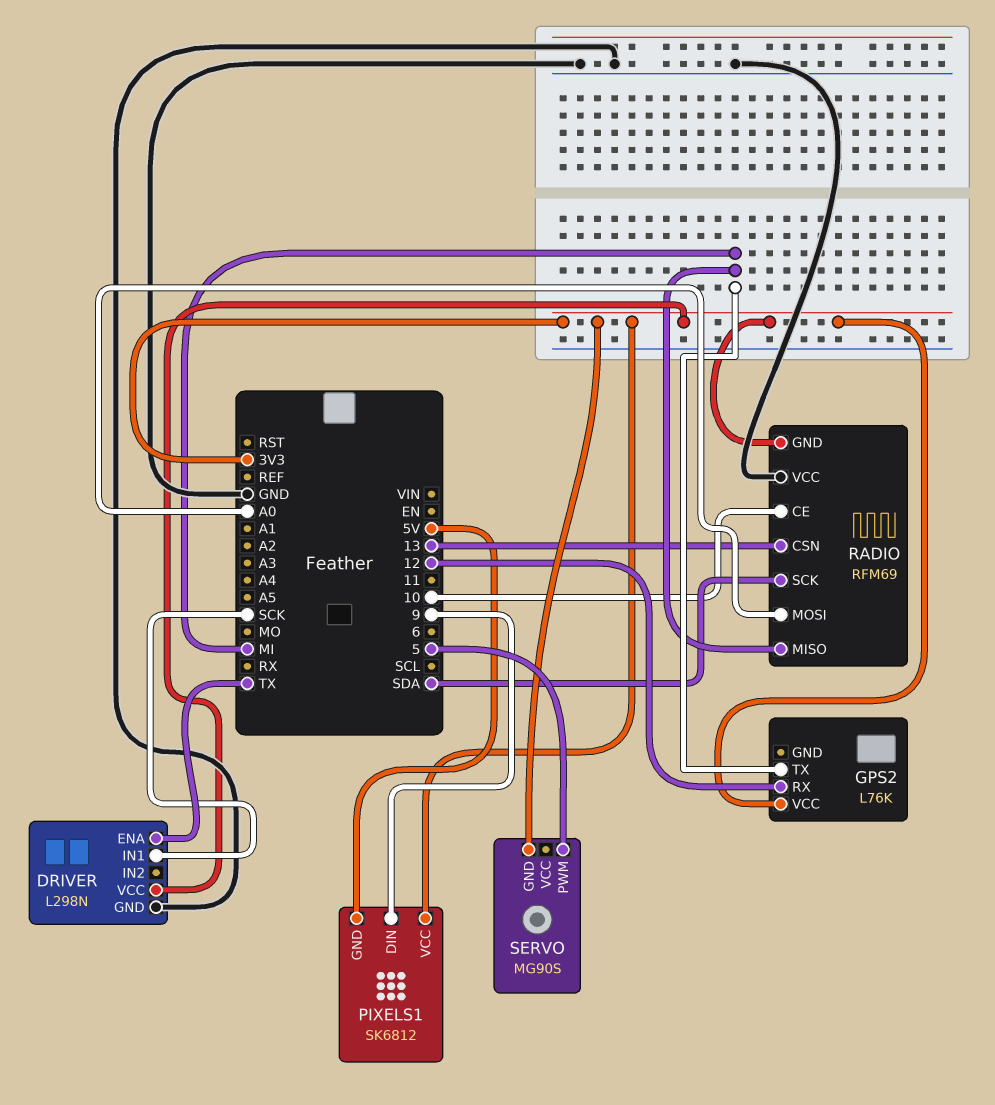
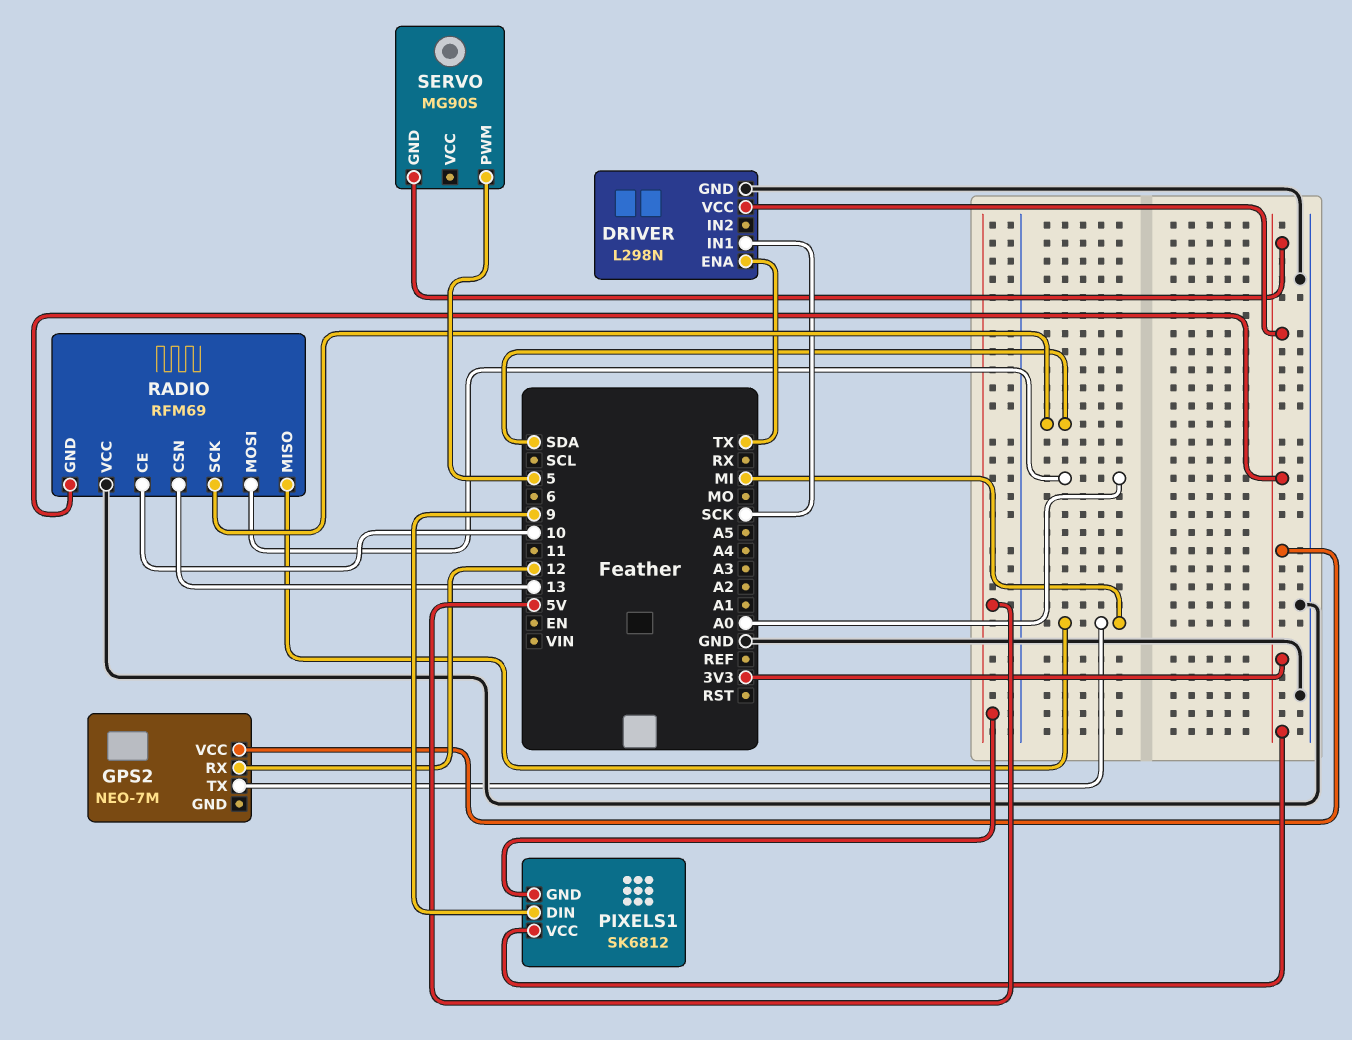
GPS2: L76K -> NEO-7M

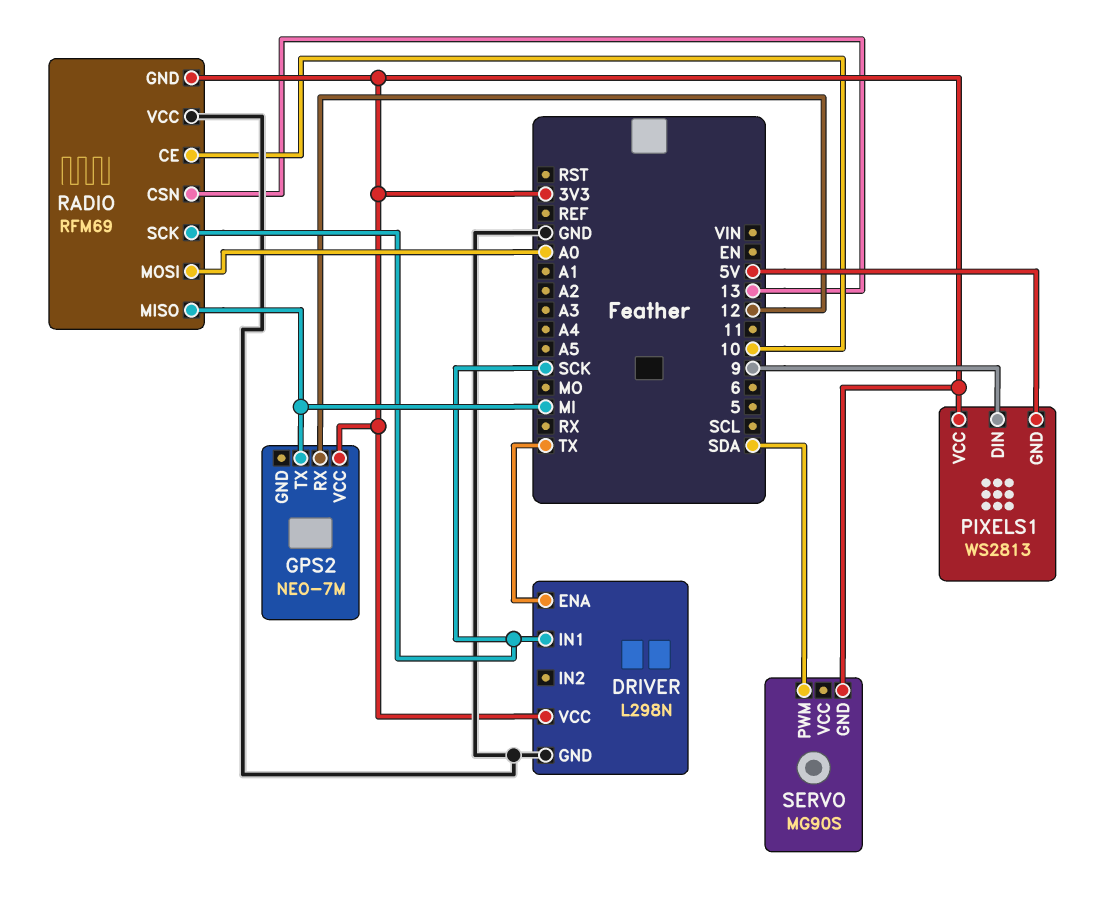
PIXELS1: SK6812 -> WS2813
RADIO pin SCK: SDA -> SCK
SERVO pin PWM: 5 -> SDA

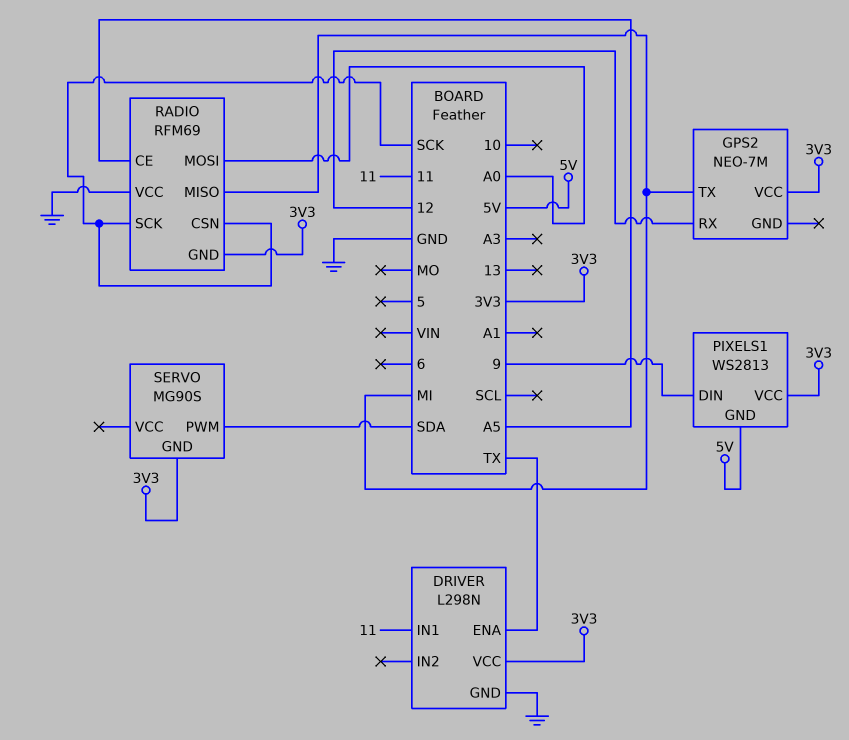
DRIVER pin IN1: SCK -> 11
RADIO pin CE: 10 -> A5
RADIO pin CSN: 13 -> SCK

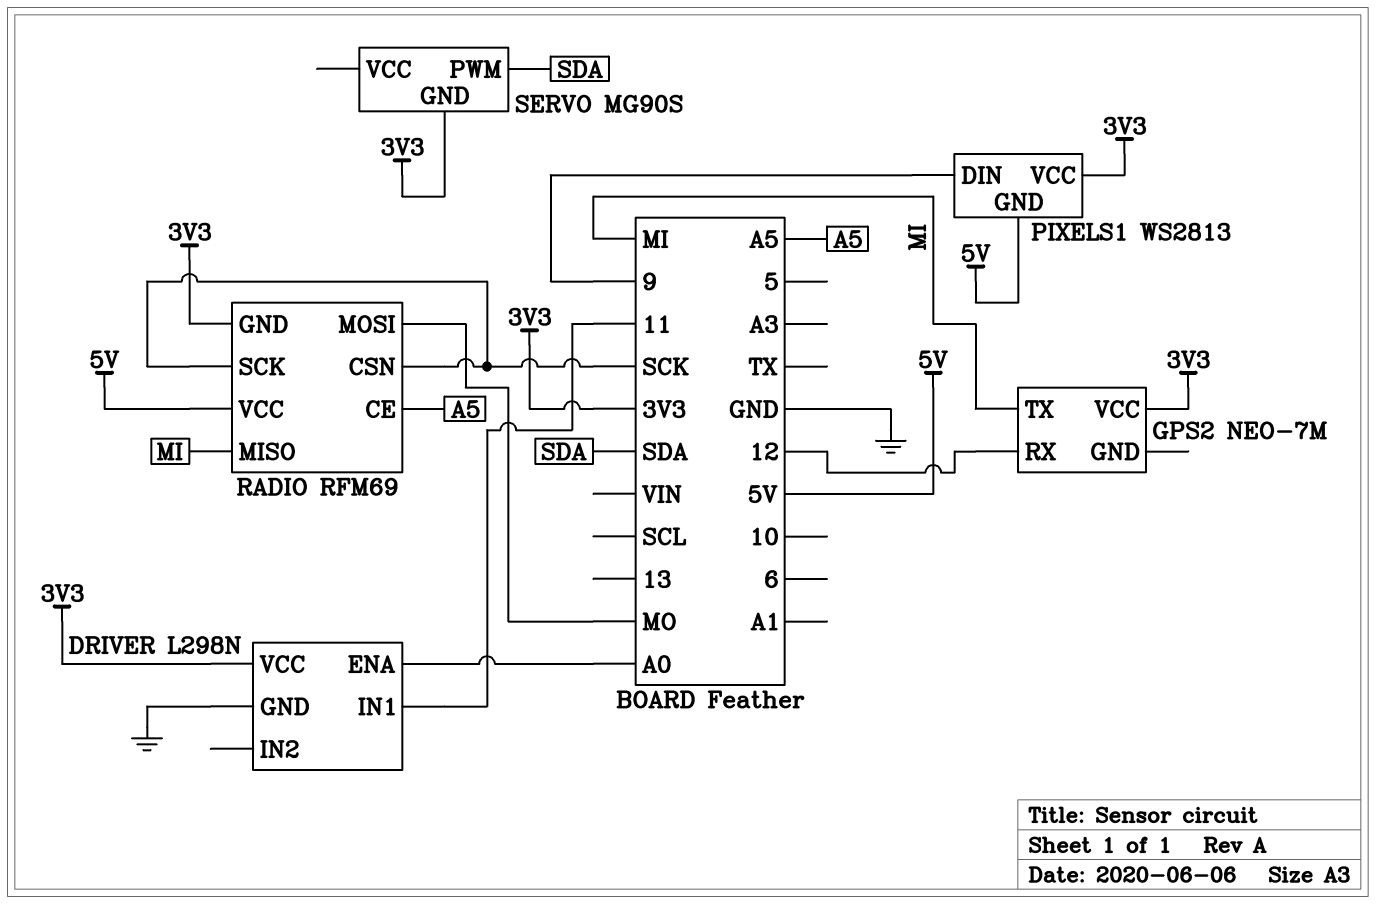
DRIVER pin ENA: TX -> A0
RADIO pin MOSI: A0 -> MO
RADIO pin VCC: GND -> 5V

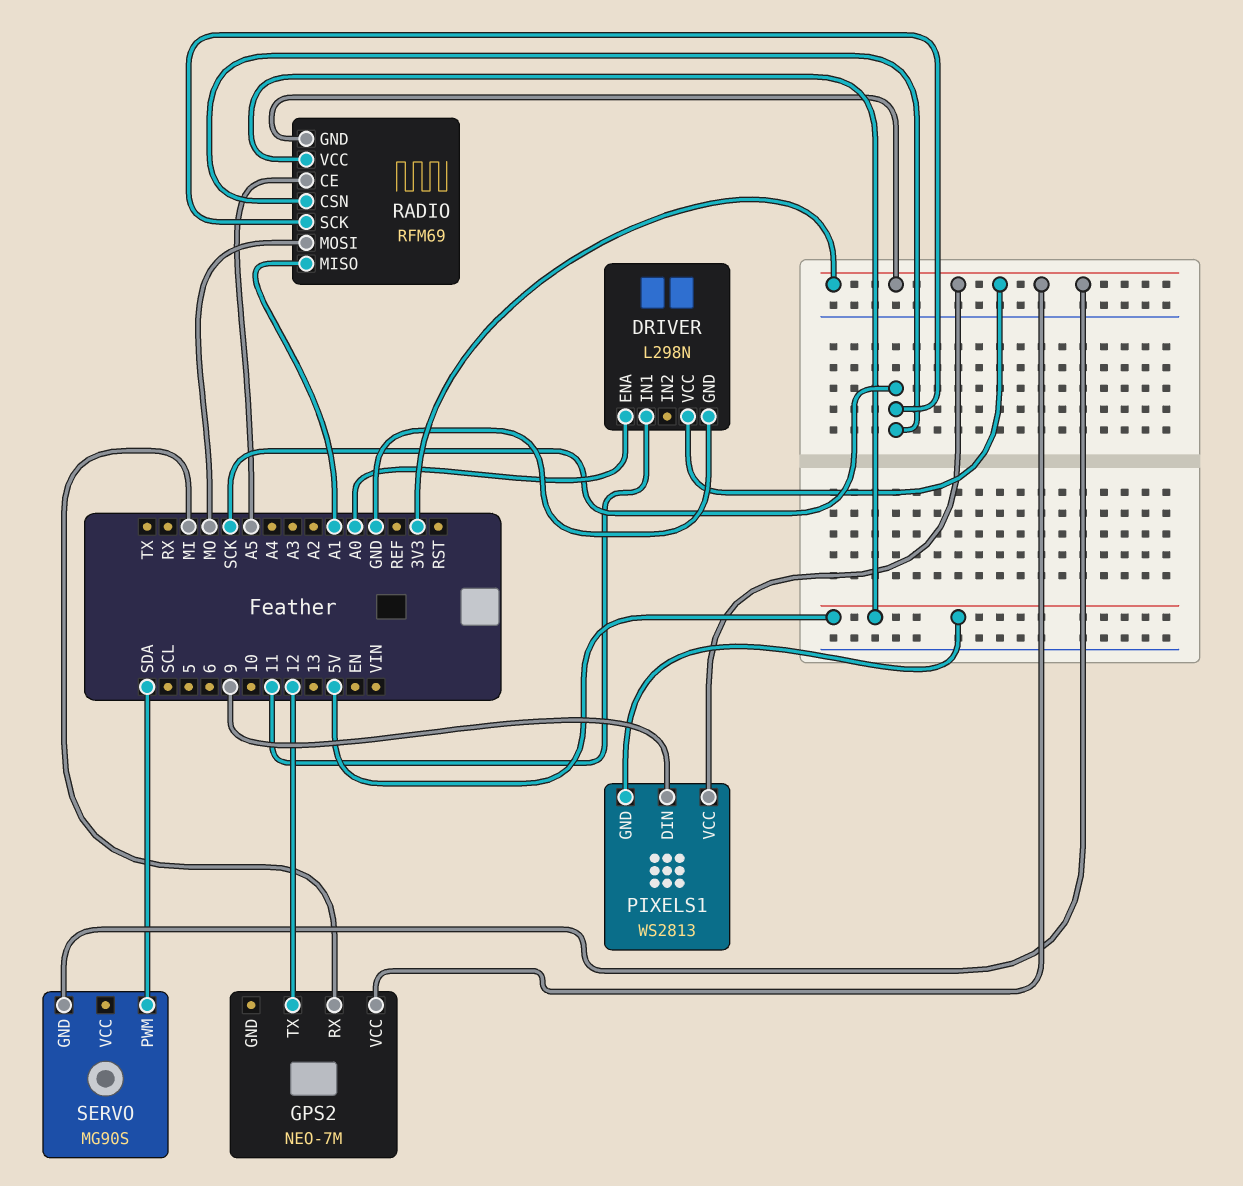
GPS2 pin RX: 12 -> MI
GPS2 pin TX: MI -> 12
RADIO pin MISO: MI -> A1

